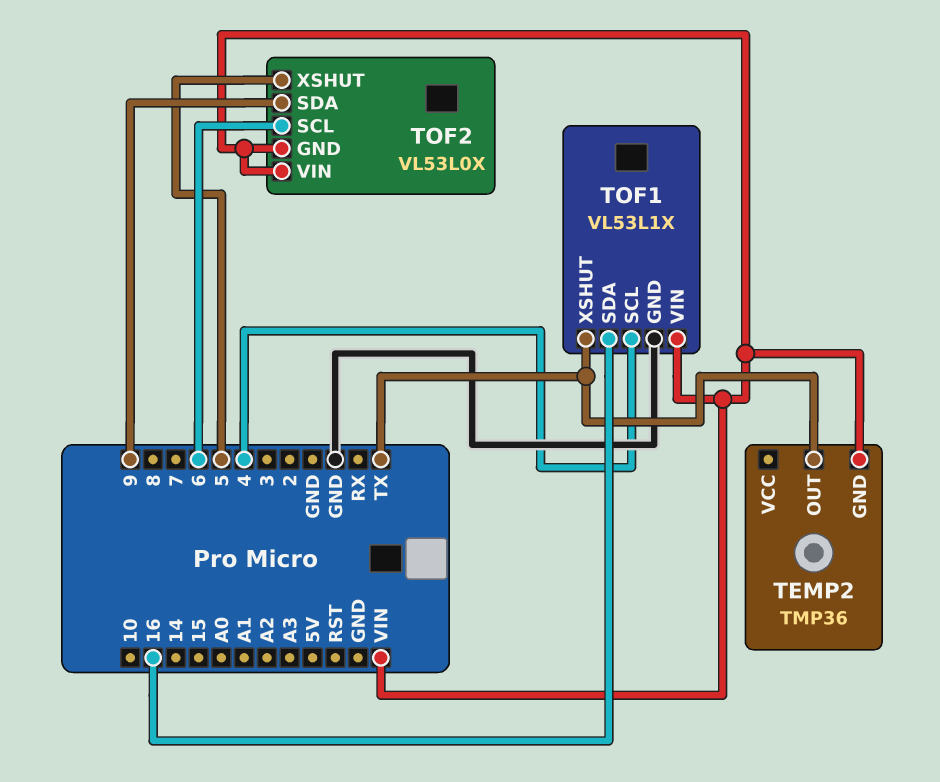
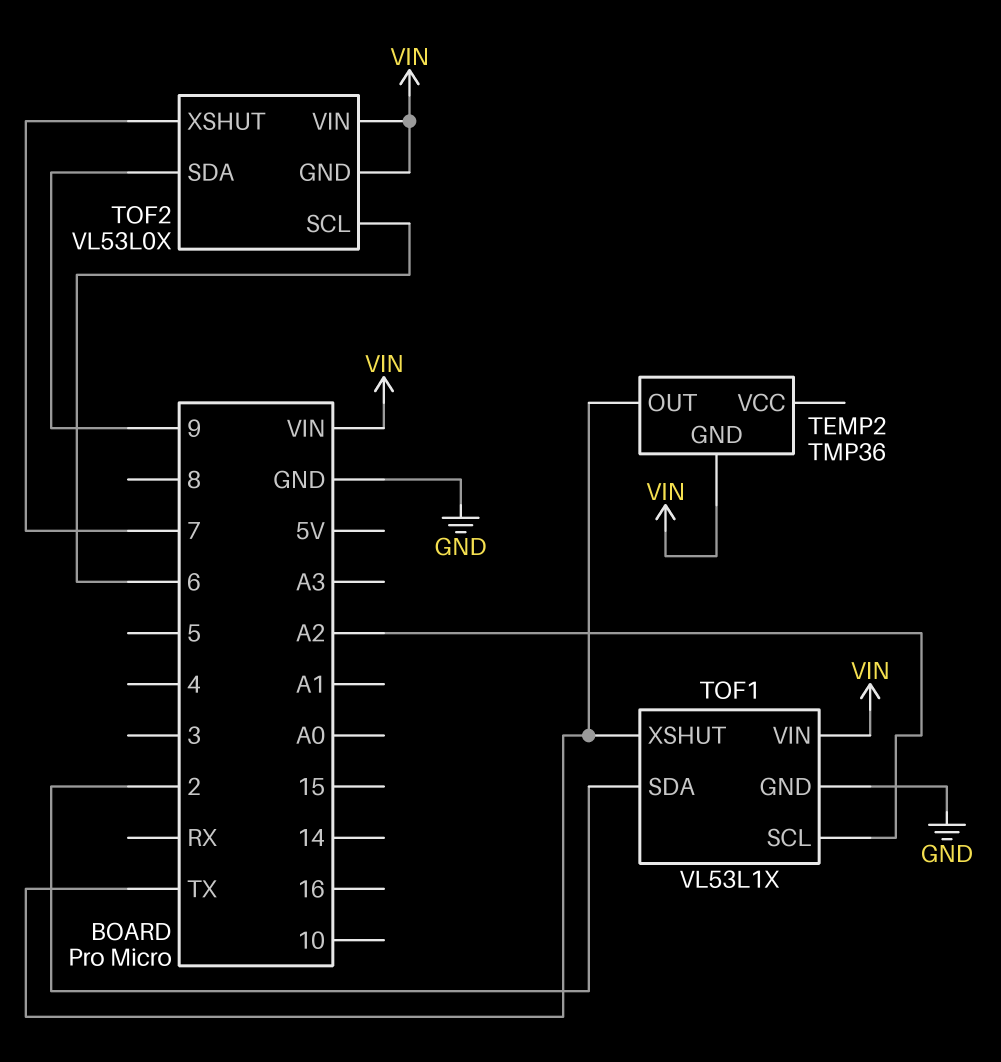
TOF1 pin SCL: 4 -> A2
TOF1 pin SDA: 16 -> 2
TOF2 pin XSHUT: 5 -> 7

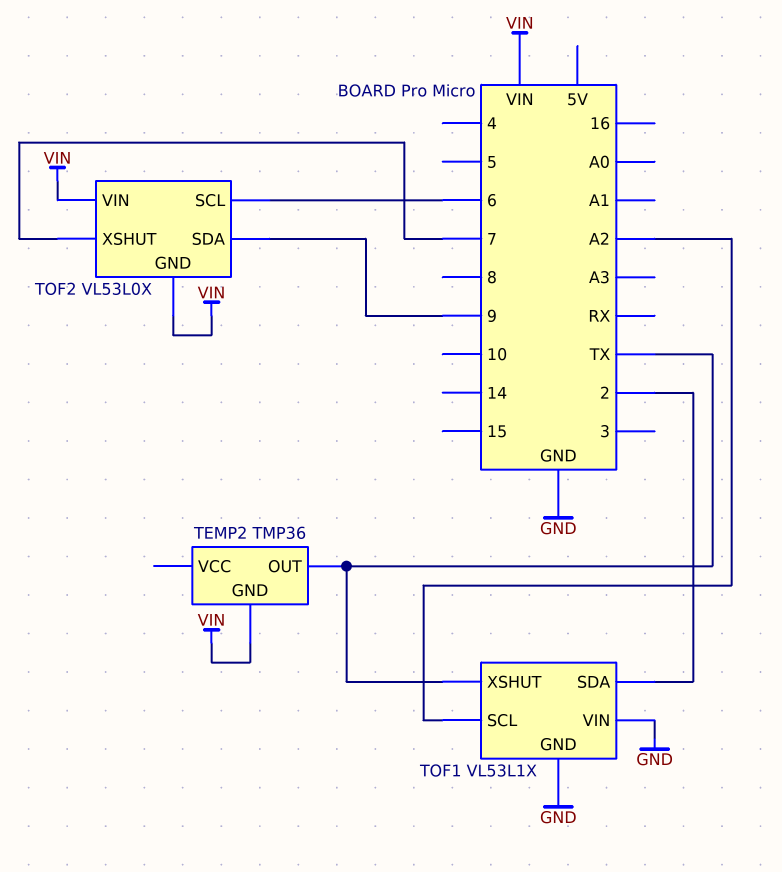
TOF1 pin VIN: VIN -> GND

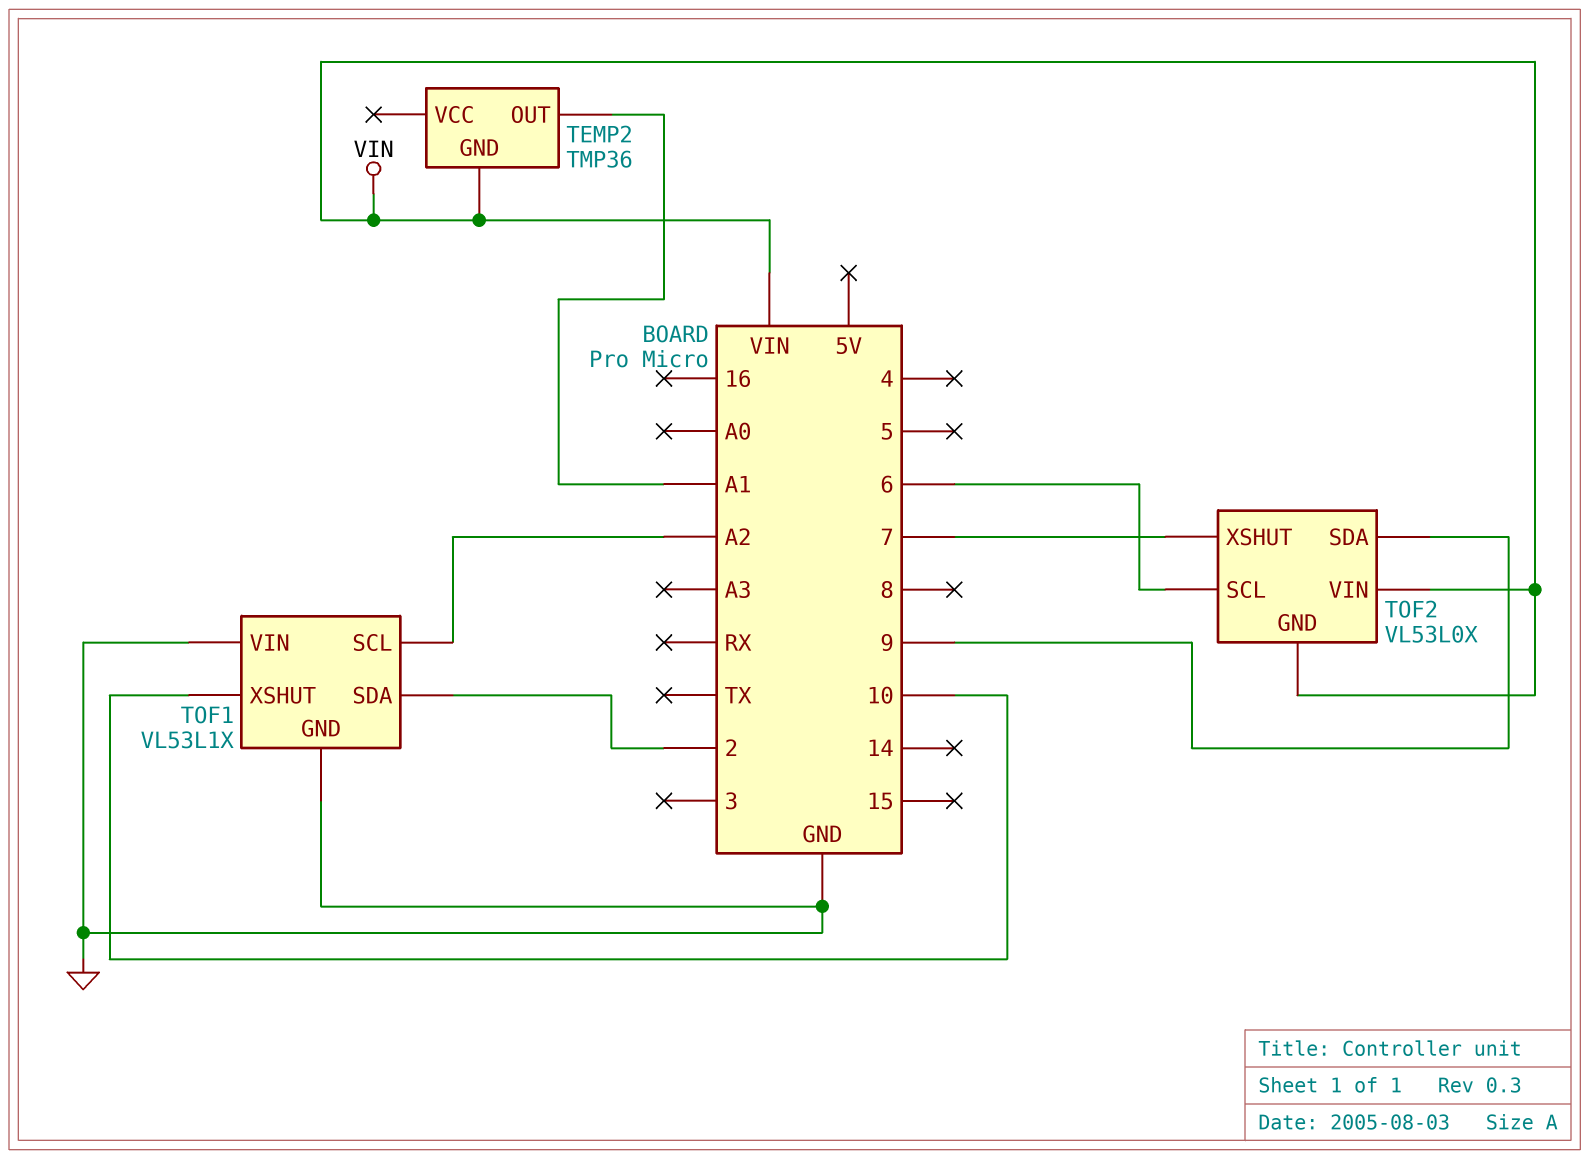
TEMP2 pin OUT: TX -> A1
TOF1 pin XSHUT: TX -> 10

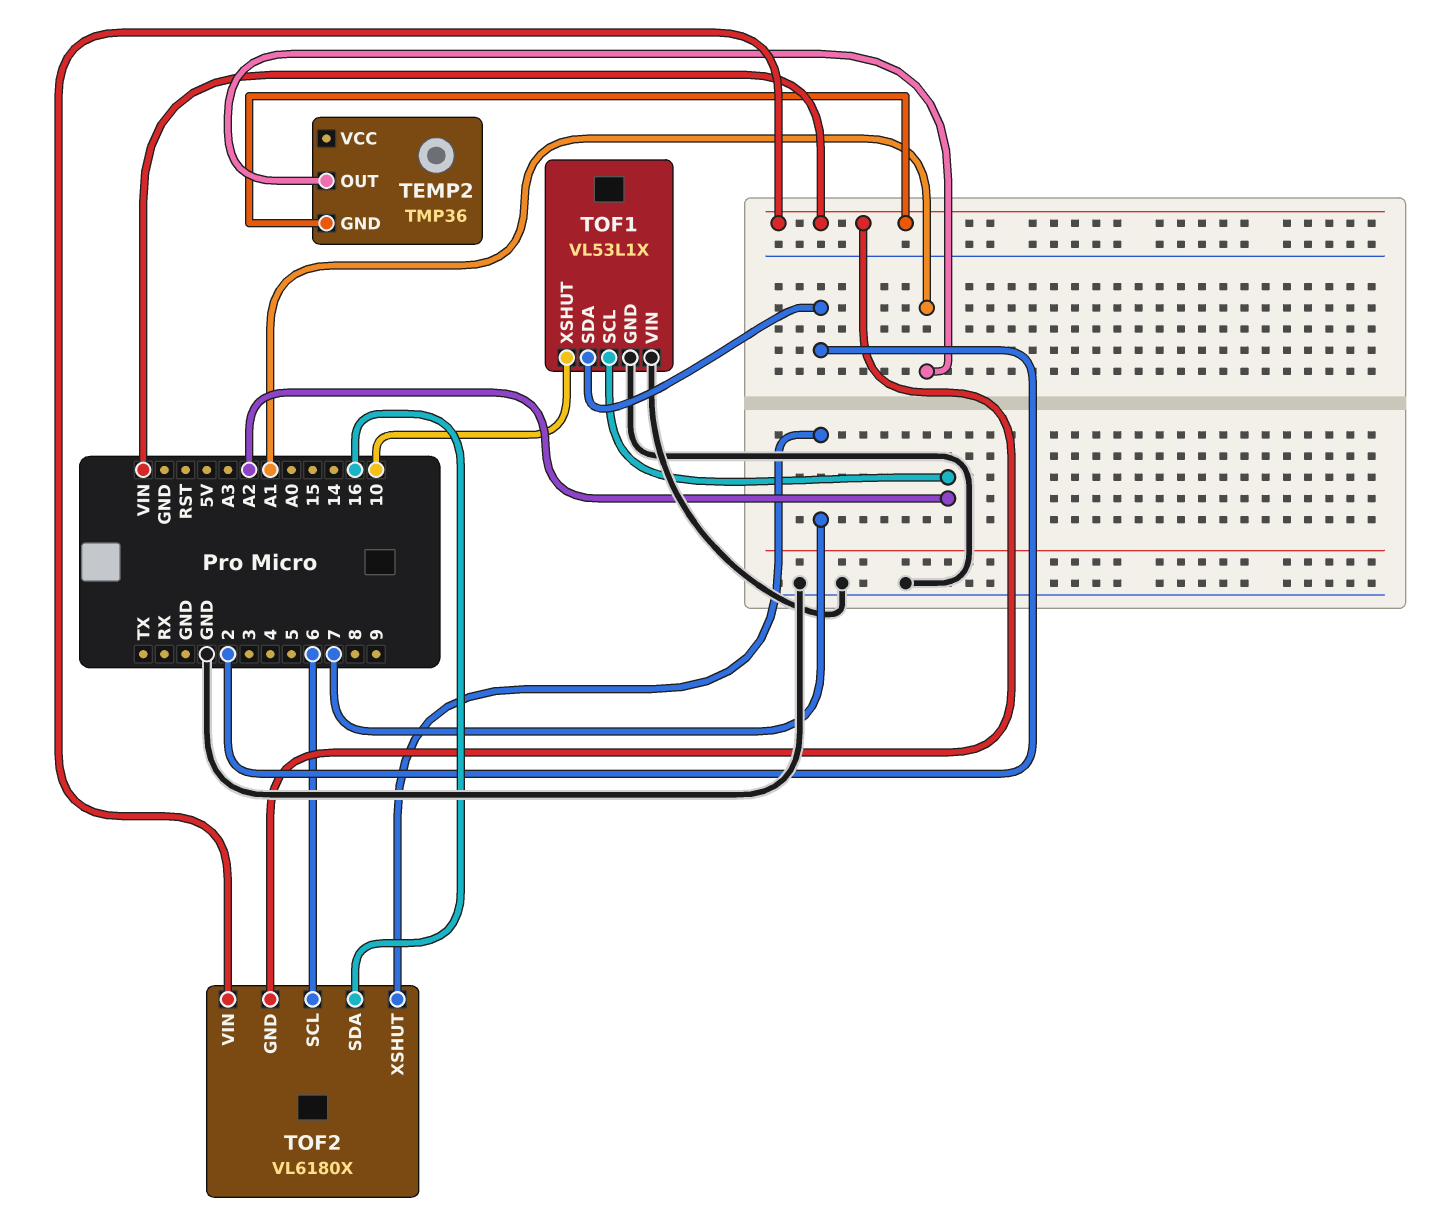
TOF2: VL53L0X -> VL6180X
TOF2 pin SDA: 9 -> 16

